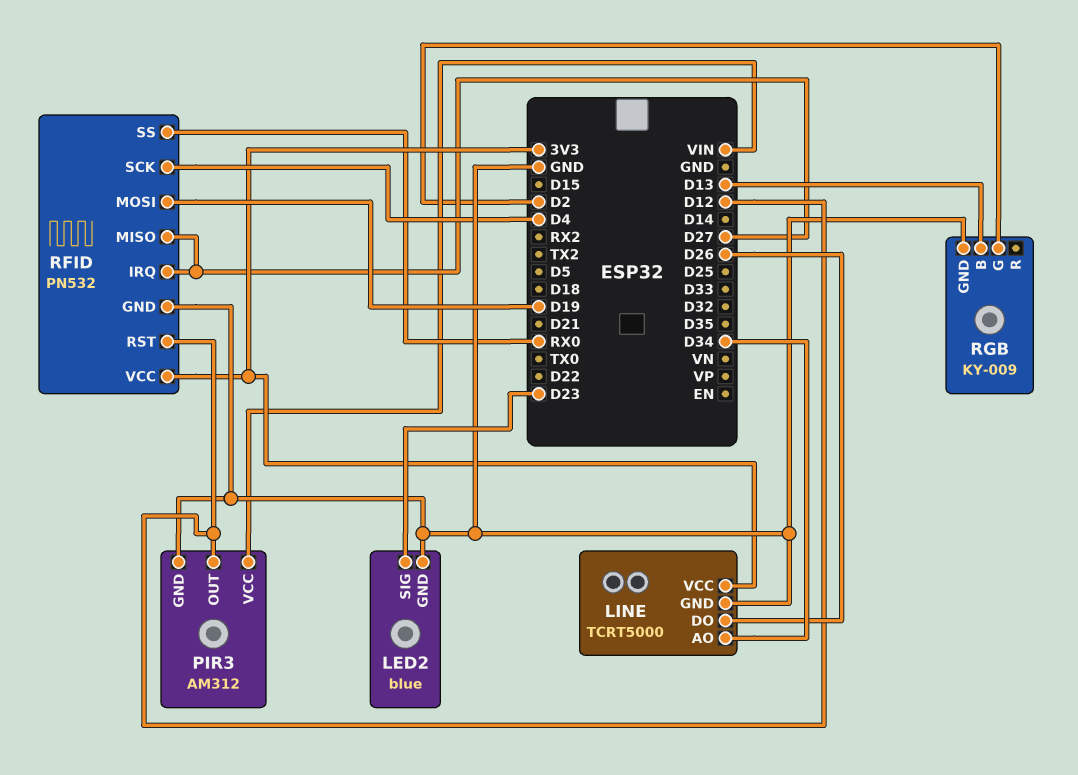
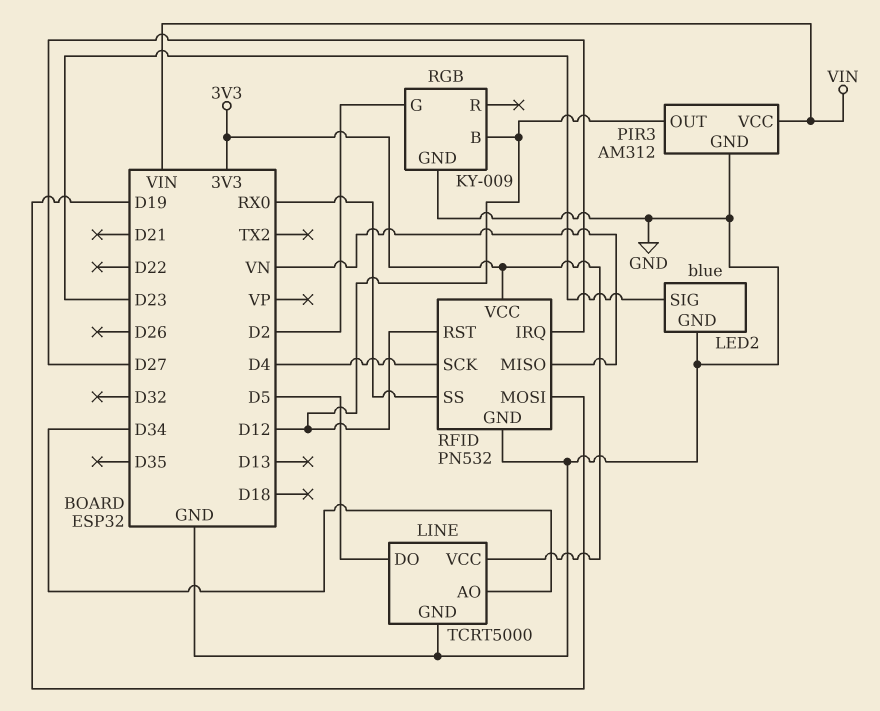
LINE pin DO: D26 -> D5
RFID pin MISO: D27 -> VN
RGB pin B: D13 -> D12

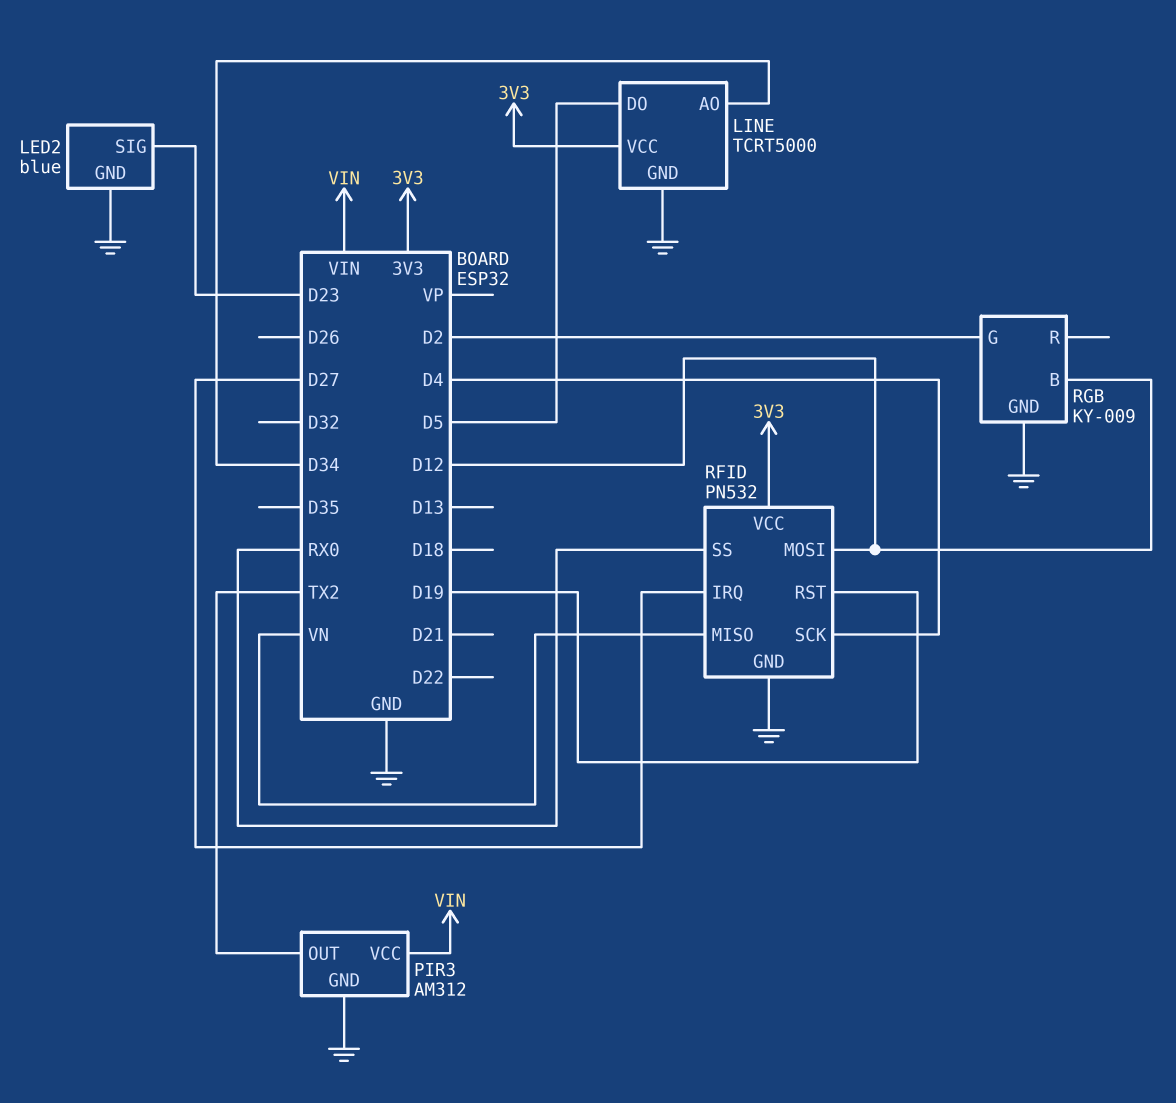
PIR3 pin OUT: D12 -> TX2
RFID pin MOSI: D19 -> D12
RFID pin RST: D12 -> D19

